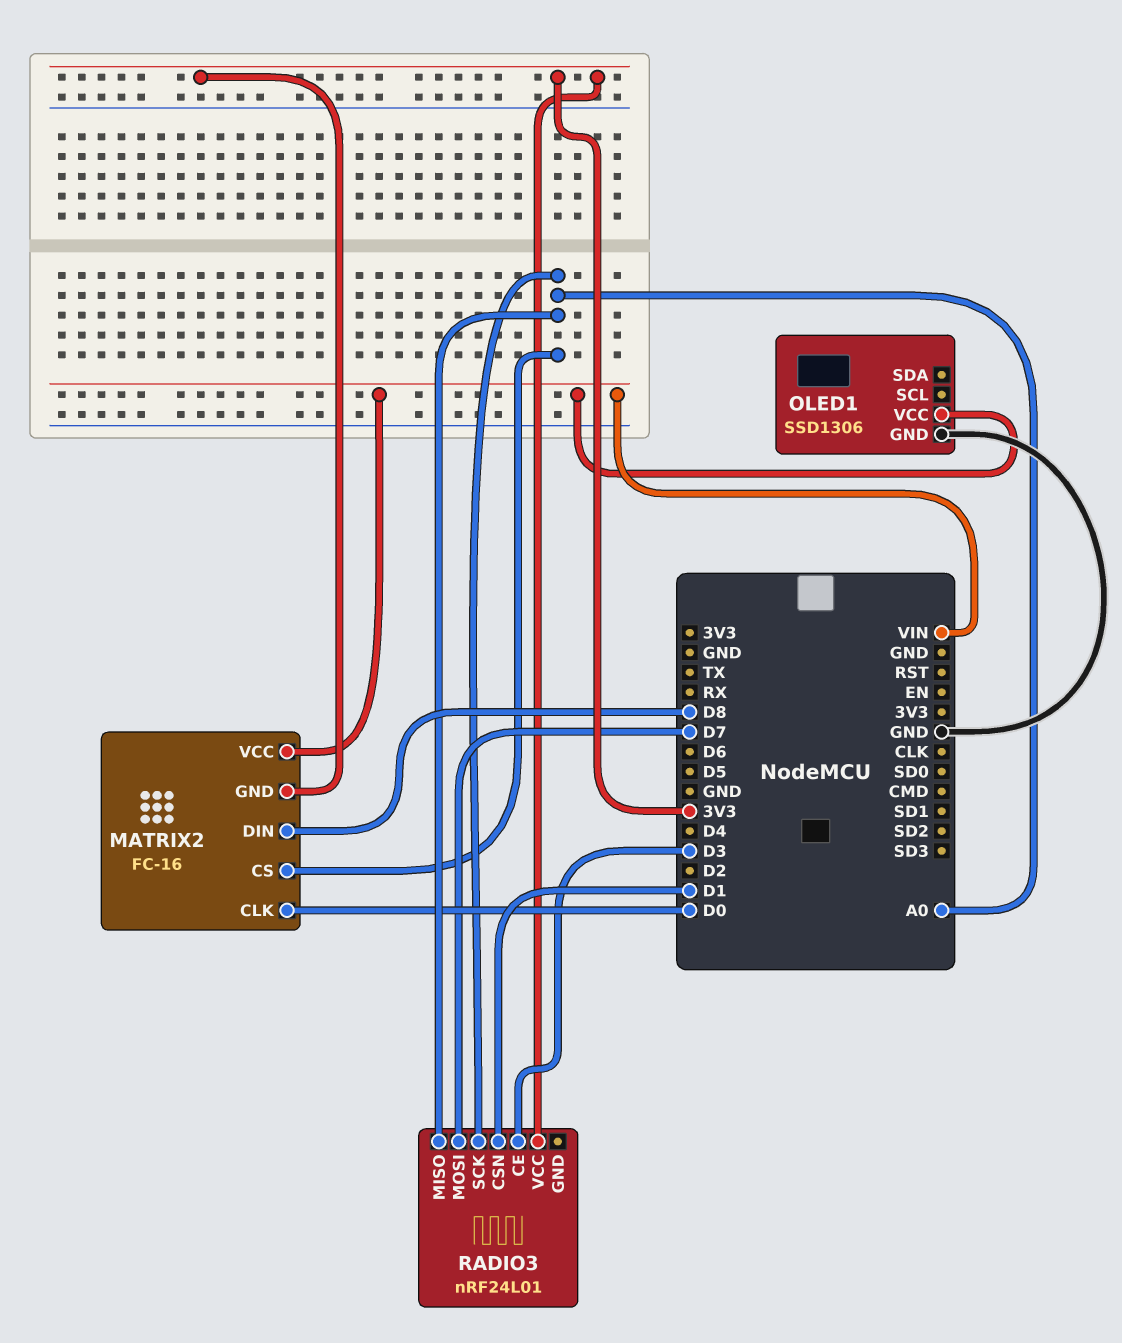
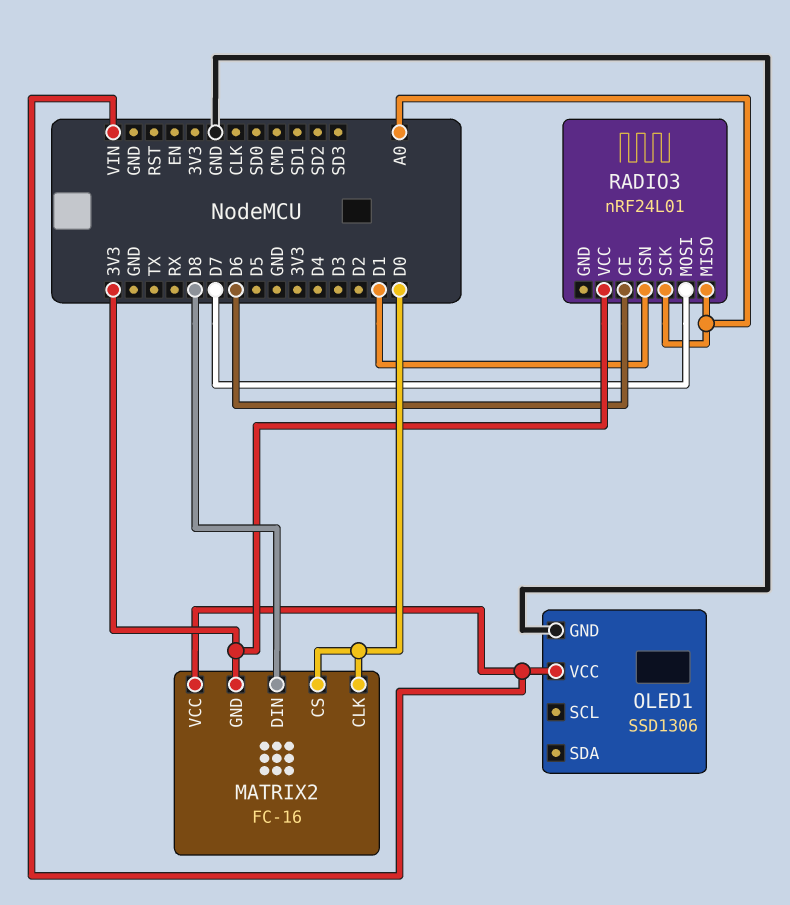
MATRIX2 pin CS: A0 -> D0
RADIO3 pin CE: D3 -> D6

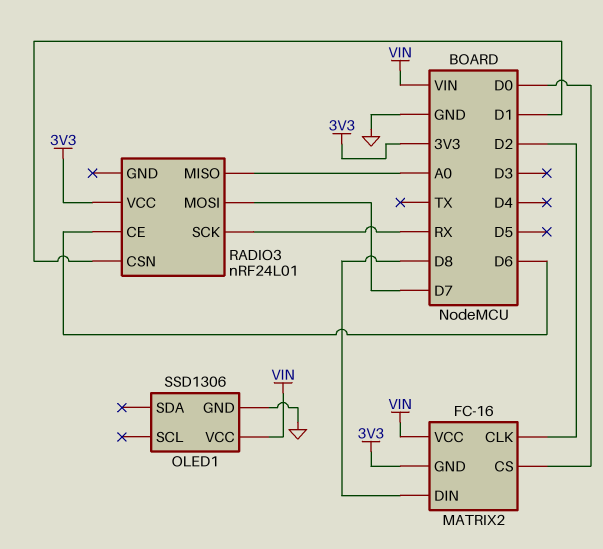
MATRIX2 pin CLK: D0 -> D2
RADIO3 pin SCK: A0 -> RX

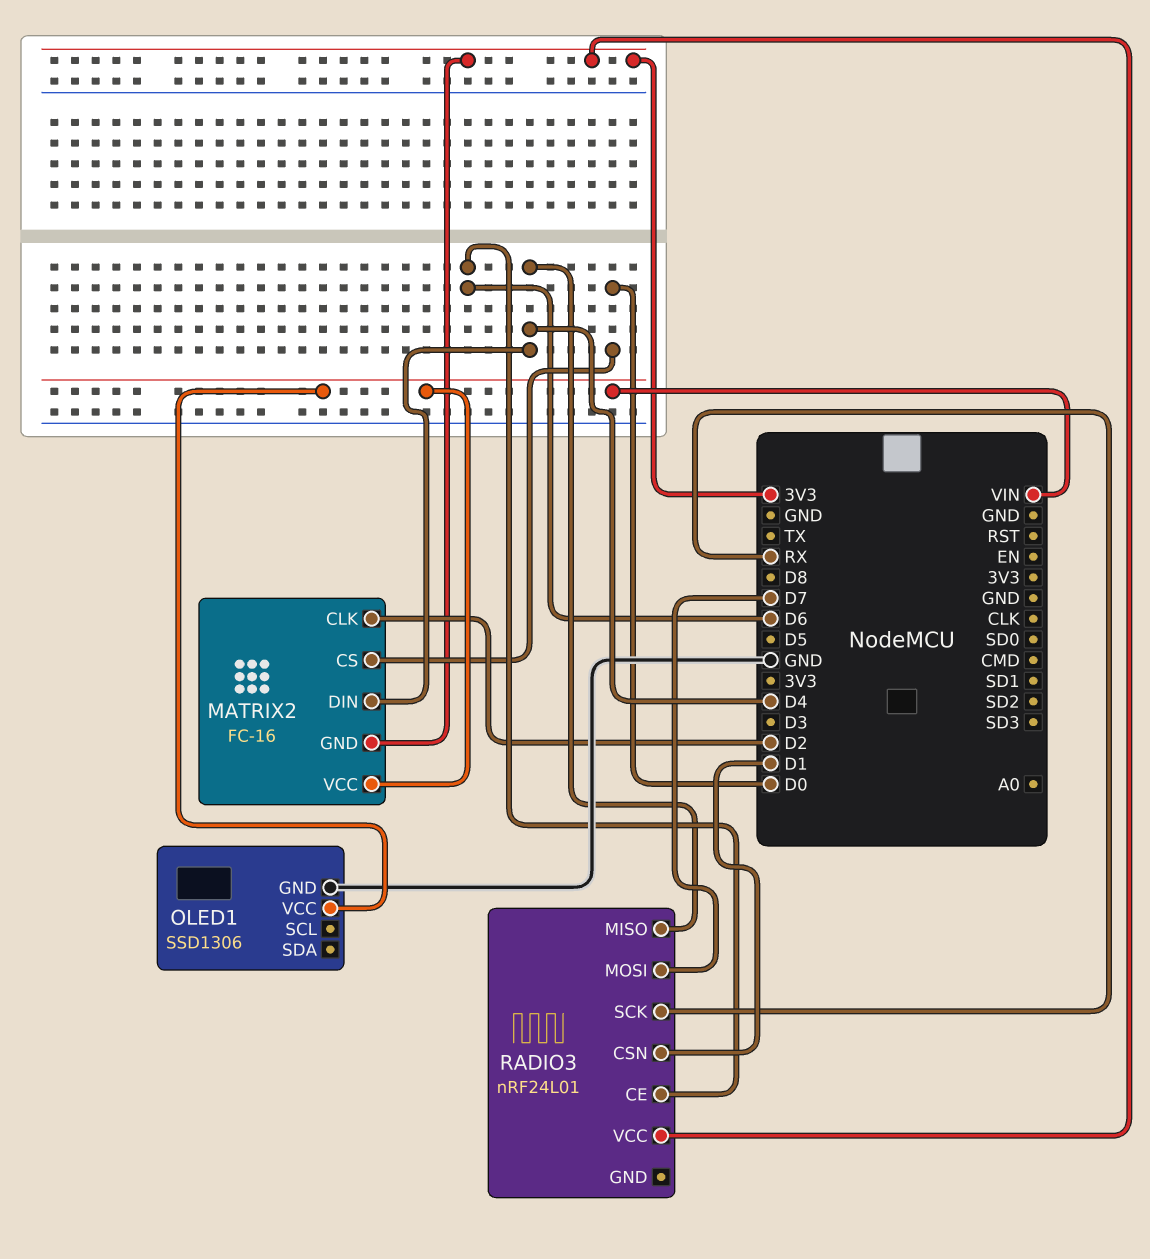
MATRIX2 pin DIN: D8 -> D4
RADIO3 pin MISO: A0 -> D4

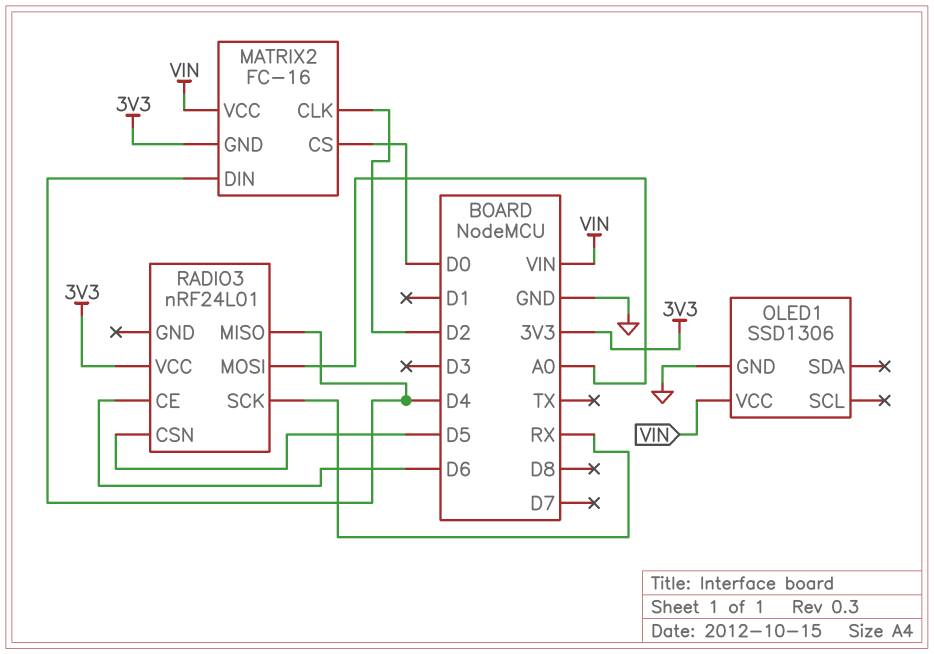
RADIO3 pin CSN: D1 -> D5
RADIO3 pin MOSI: D7 -> A0

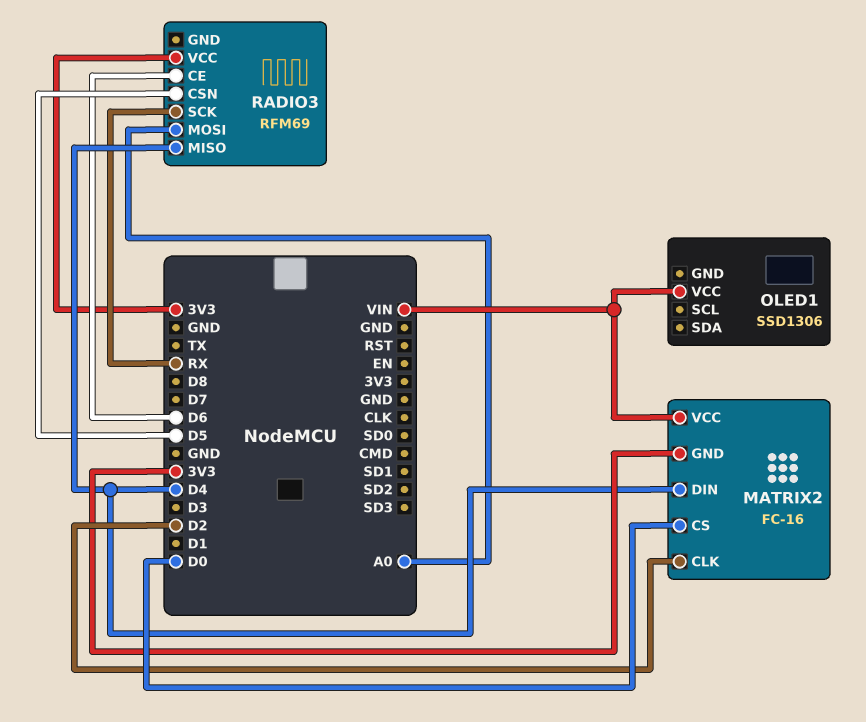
OLED1 pin GND: GND -> none
RADIO3: nRF24L01 -> RFM69

